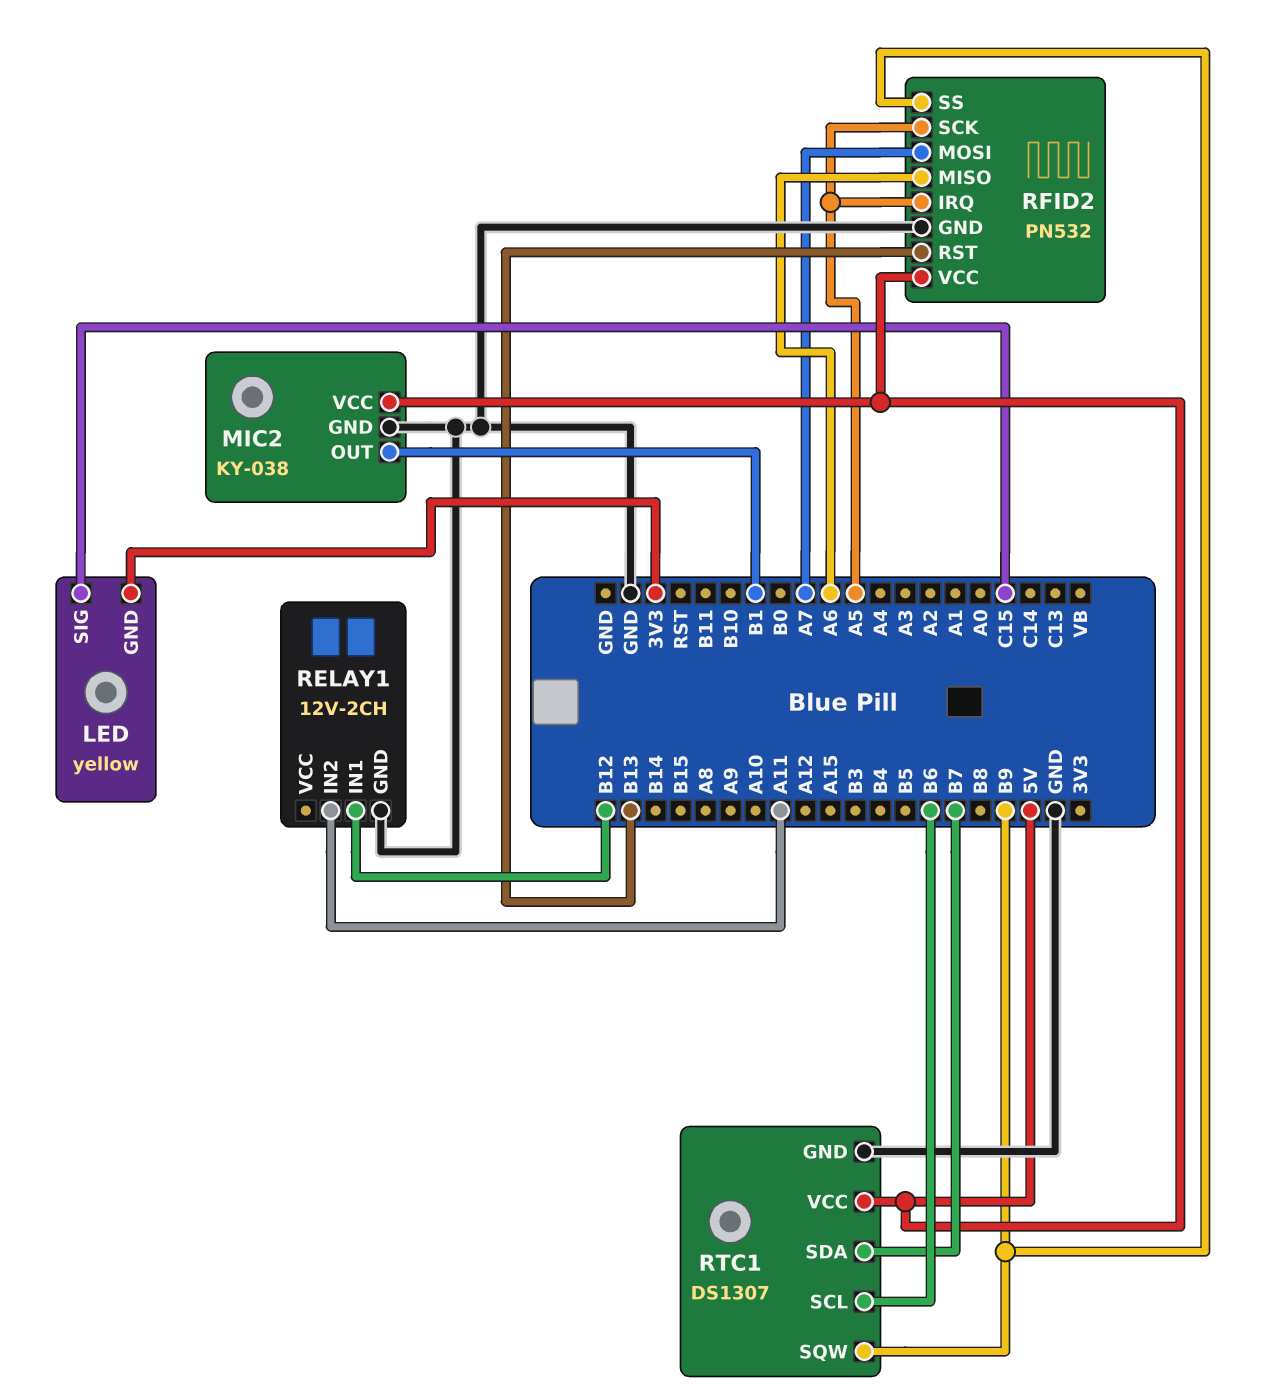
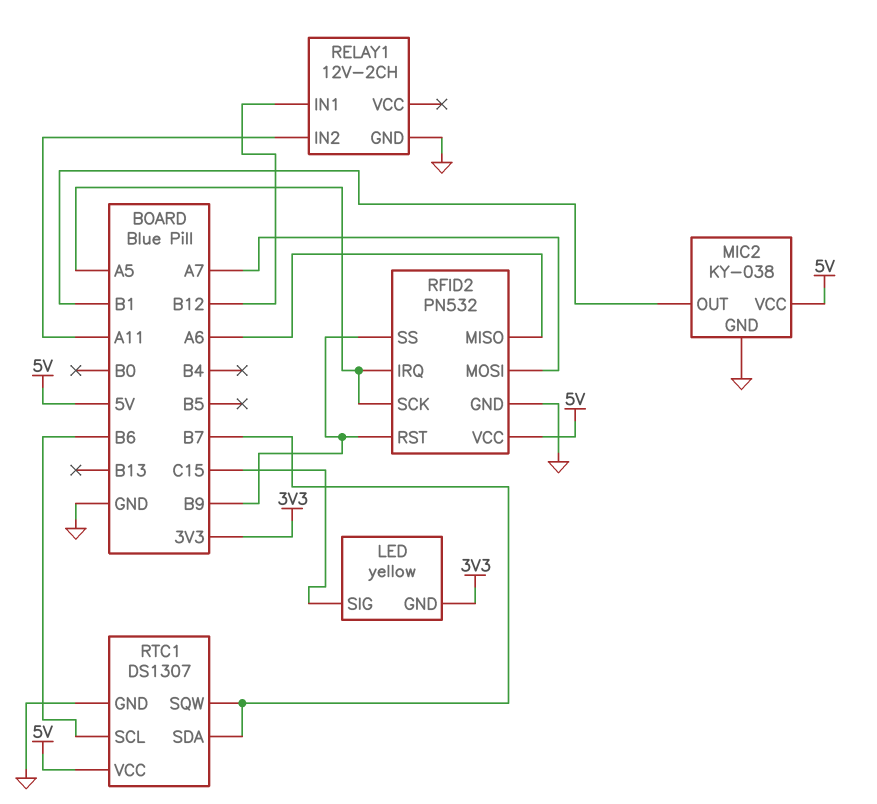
RFID2 pin RST: B13 -> B9
RTC1 pin SQW: B9 -> B7

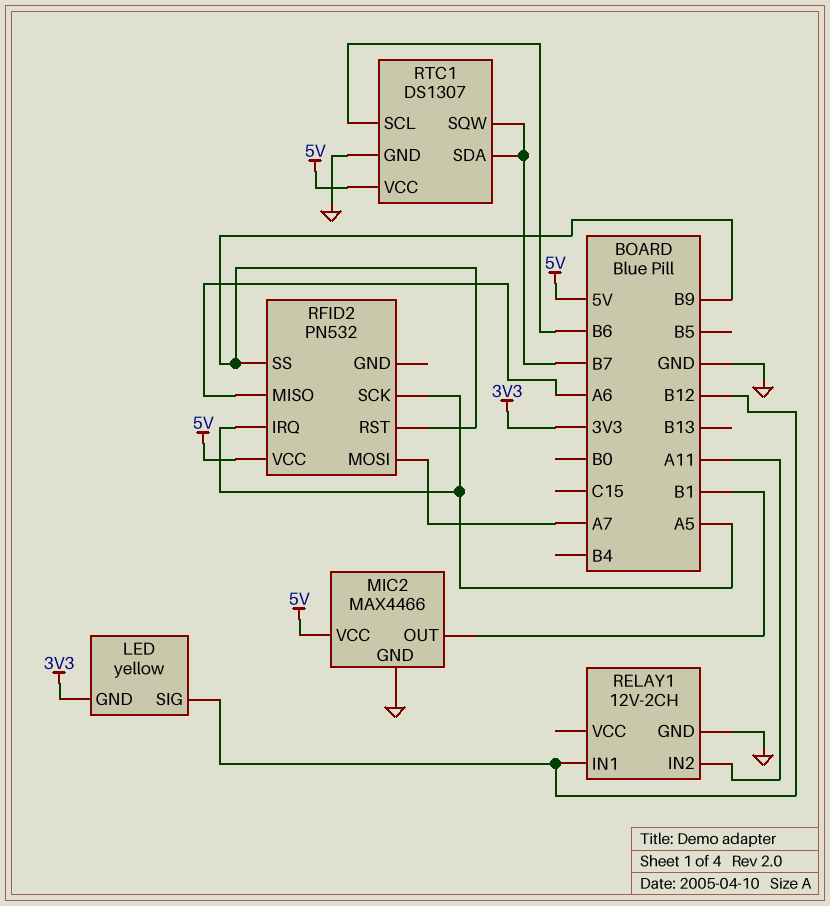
LED pin SIG: C15 -> B12
MIC2: KY-038 -> MAX4466
RFID2 pin GND: GND -> none

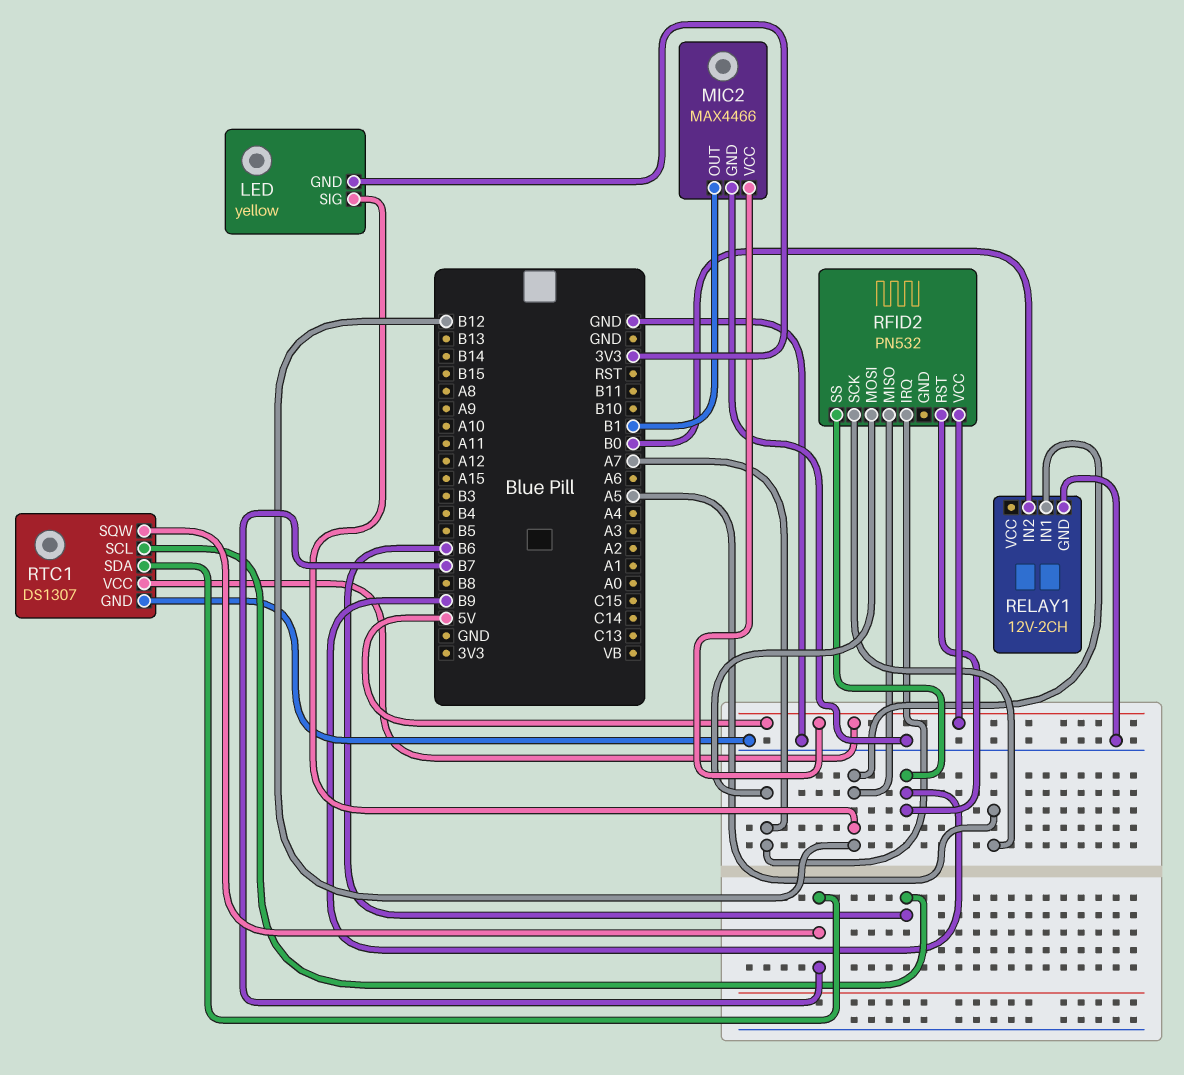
RELAY1 pin IN2: A11 -> B0
RFID2 pin IRQ: A5 -> A7
RFID2 pin MISO: A6 -> B12

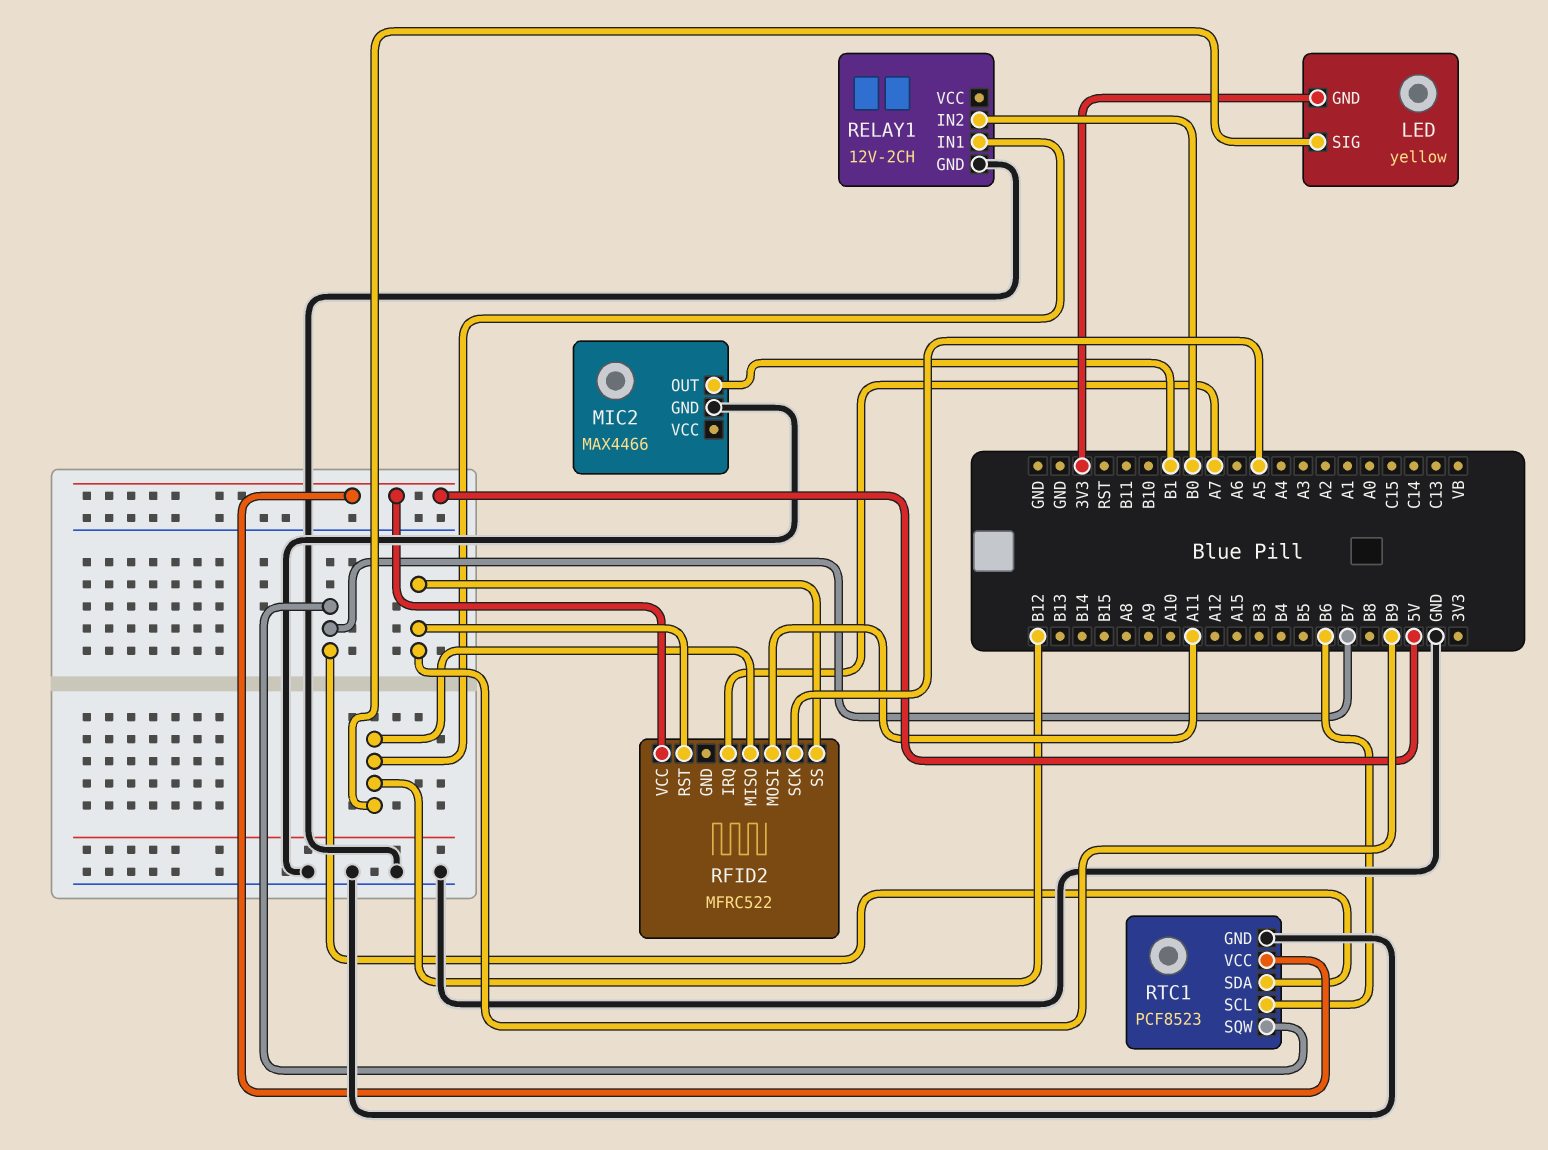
MIC2 pin VCC: 5V -> none
RFID2: PN532 -> MFRC522
RFID2 pin MOSI: A7 -> A11
RTC1: DS1307 -> PCF8523

